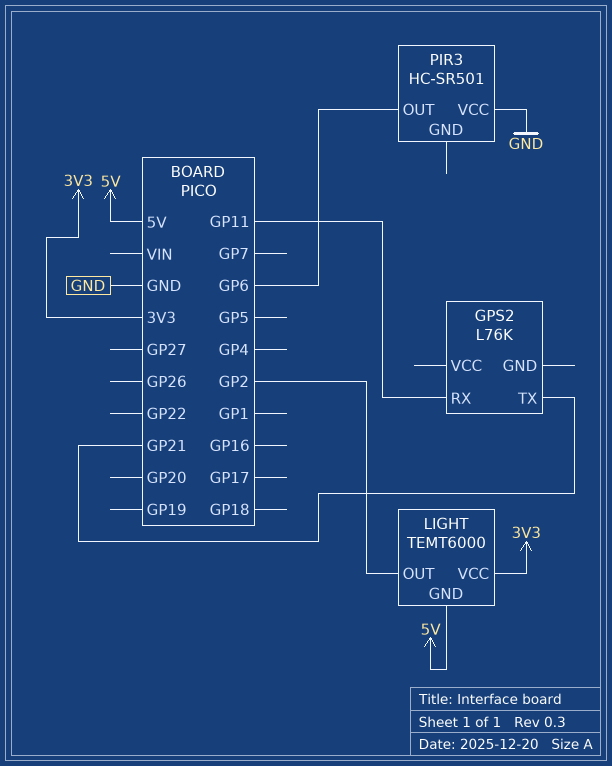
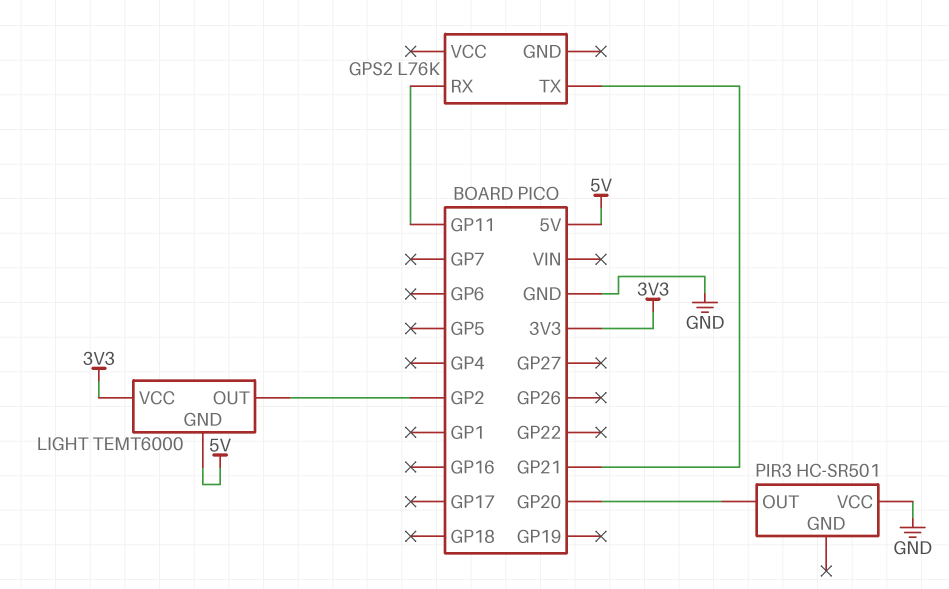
PIR3 pin OUT: GP6 -> GP20

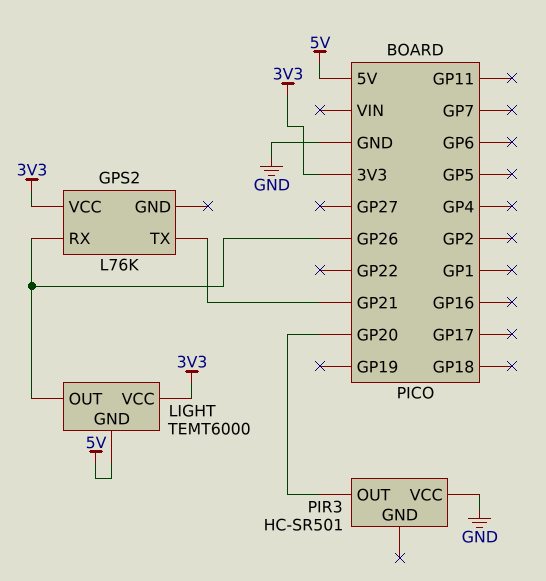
GPS2 pin RX: GP11 -> GP26
GPS2 pin VCC: none -> 3V3
LIGHT pin OUT: GP2 -> GP26

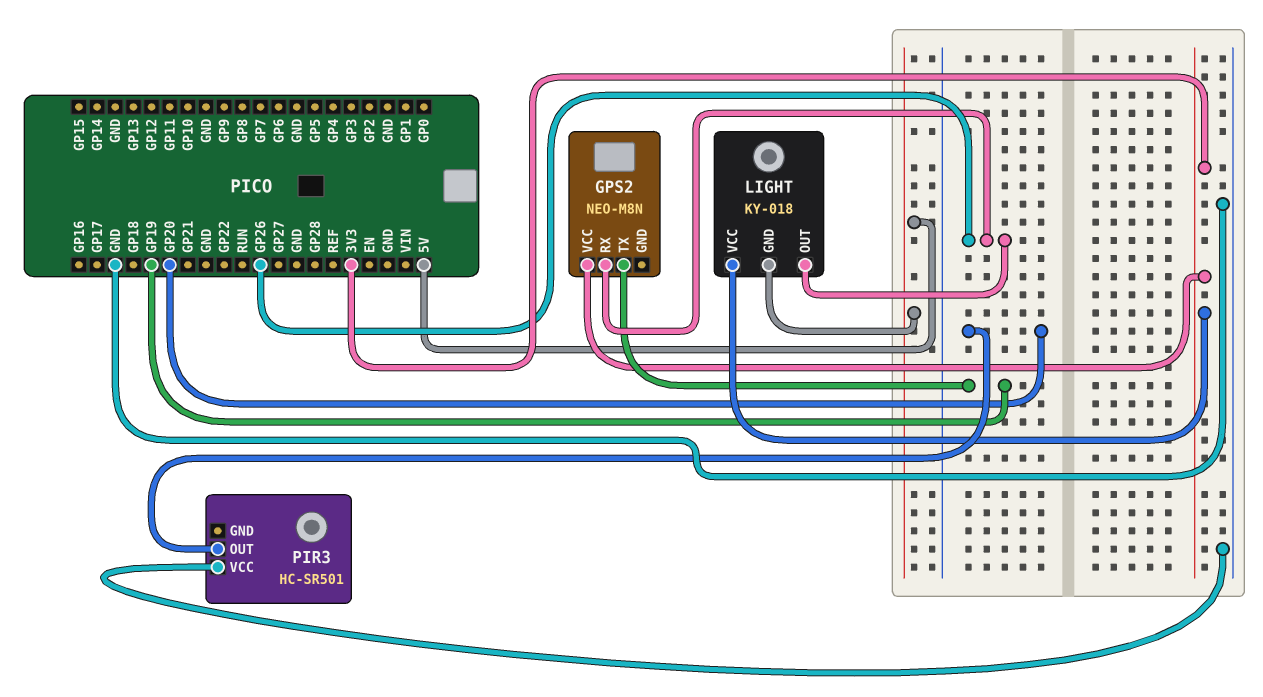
GPS2: L76K -> NEO-M8N
GPS2 pin TX: GP21 -> GP19
LIGHT: TEMT6000 -> KY-018

